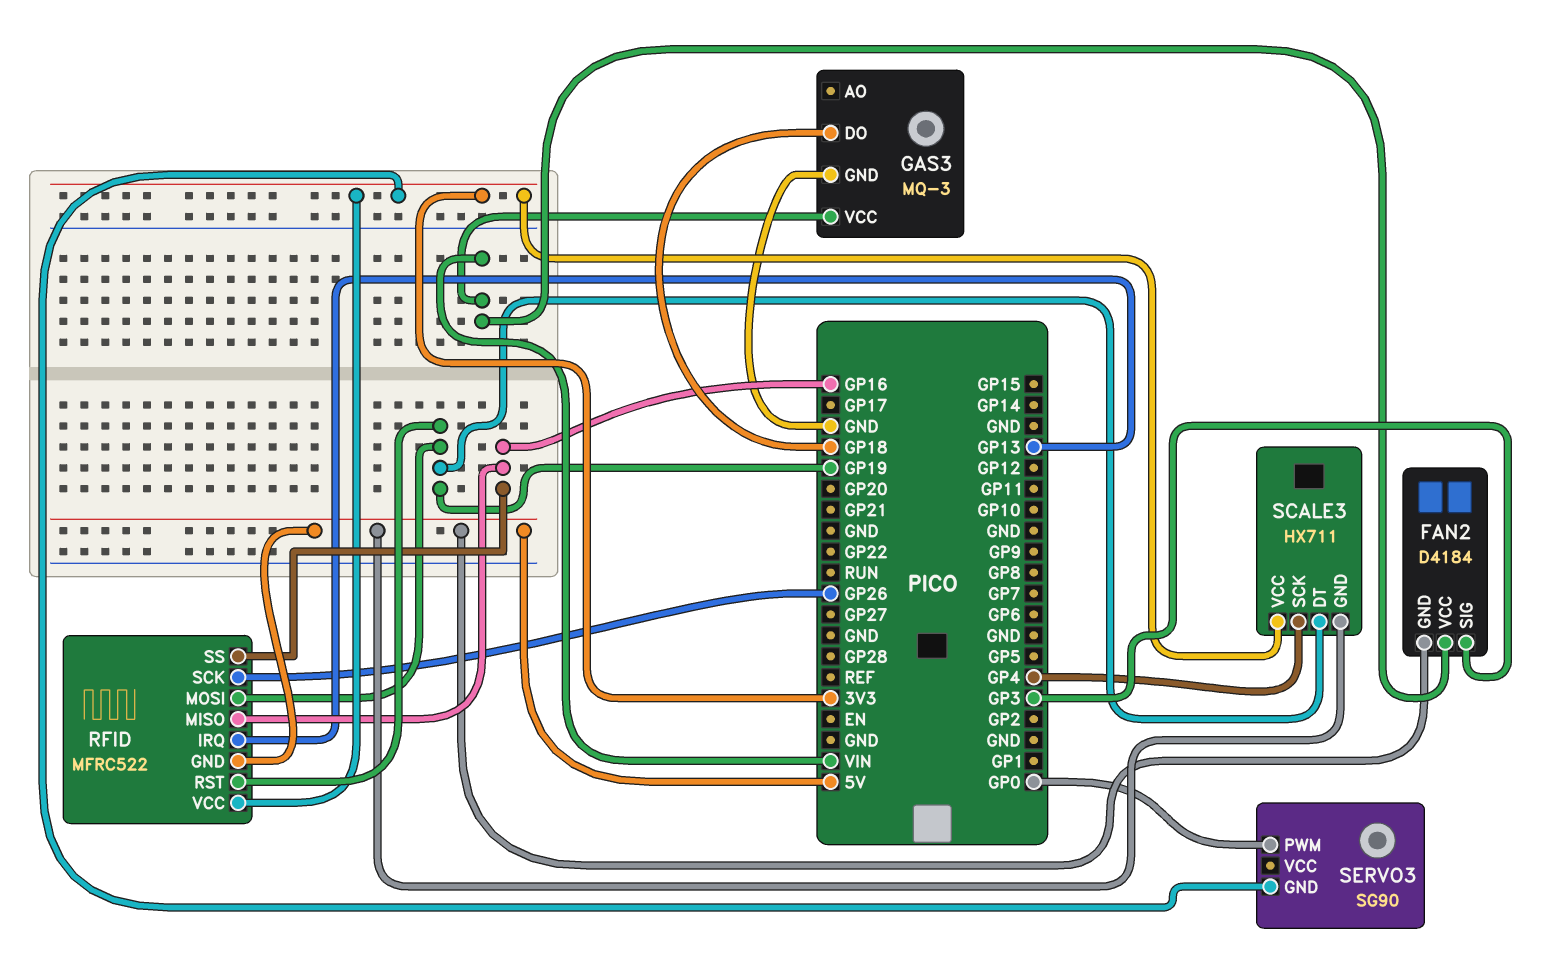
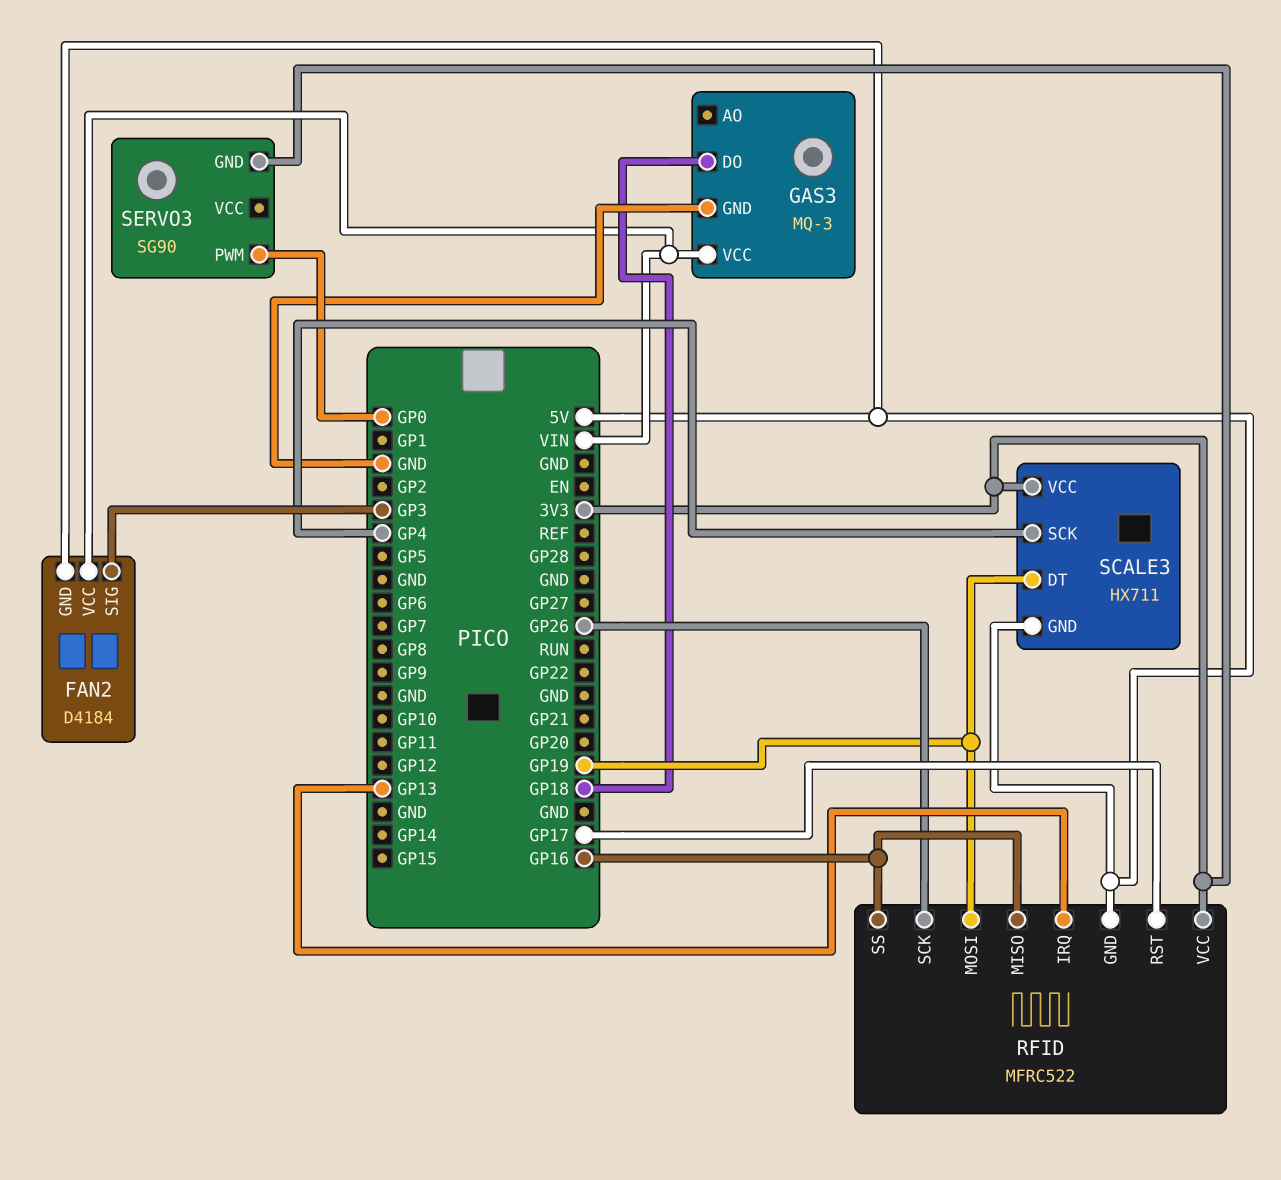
RFID pin RST: GP19 -> GP17

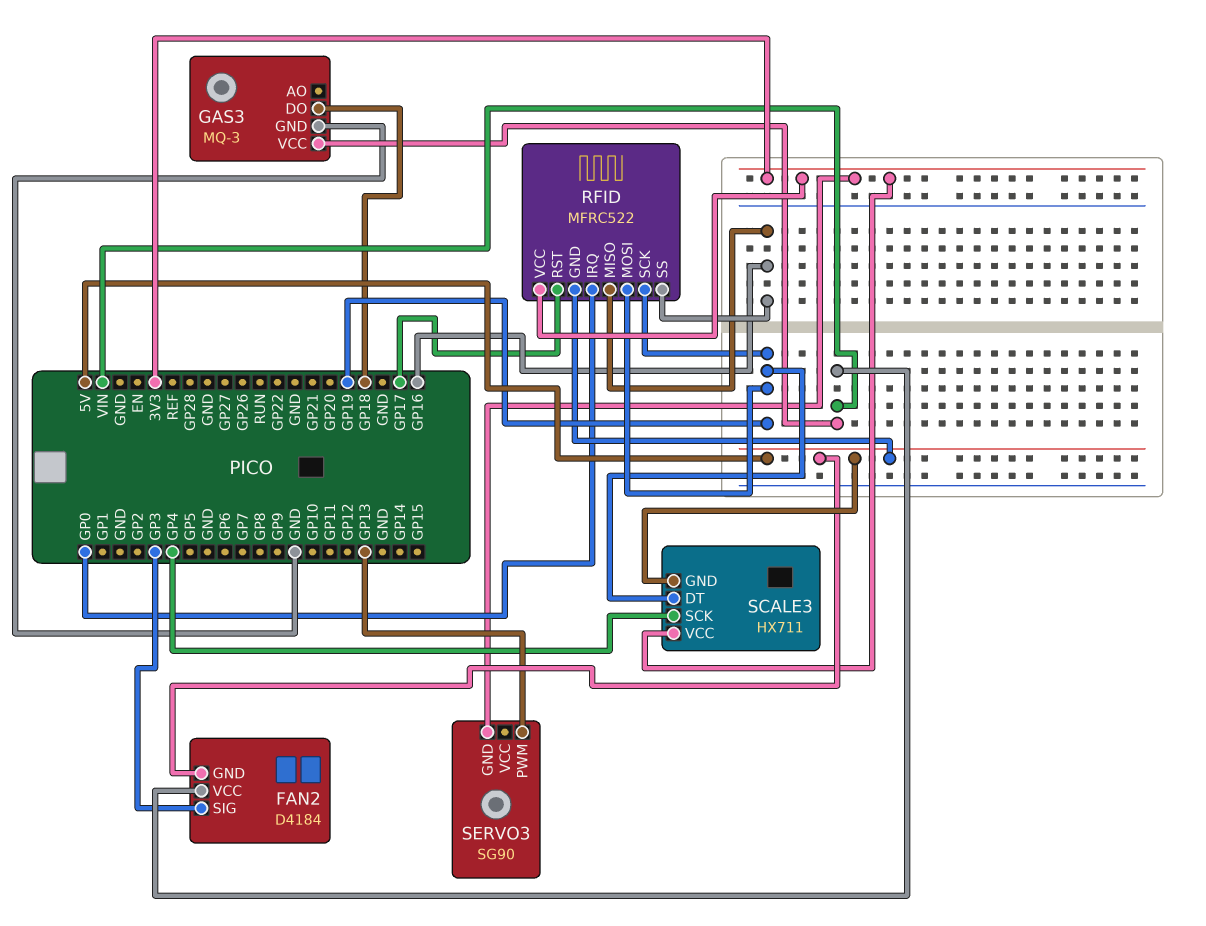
RFID pin IRQ: GP13 -> GP0
RFID pin SCK: GP26 -> GP19
SERVO3 pin PWM: GP0 -> GP13

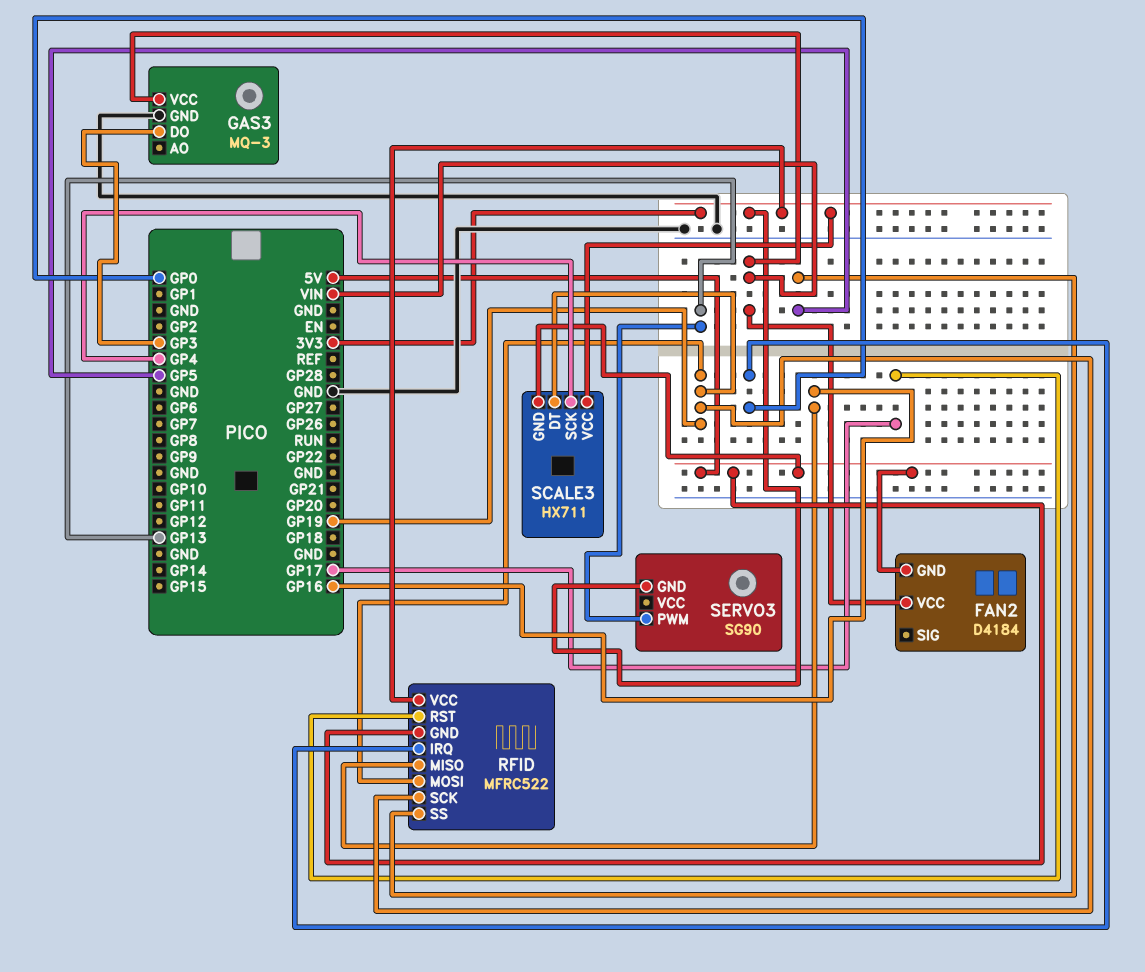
FAN2 pin SIG: GP3 -> none
GAS3 pin DO: GP18 -> GP3
RFID pin SS: GP16 -> GP5

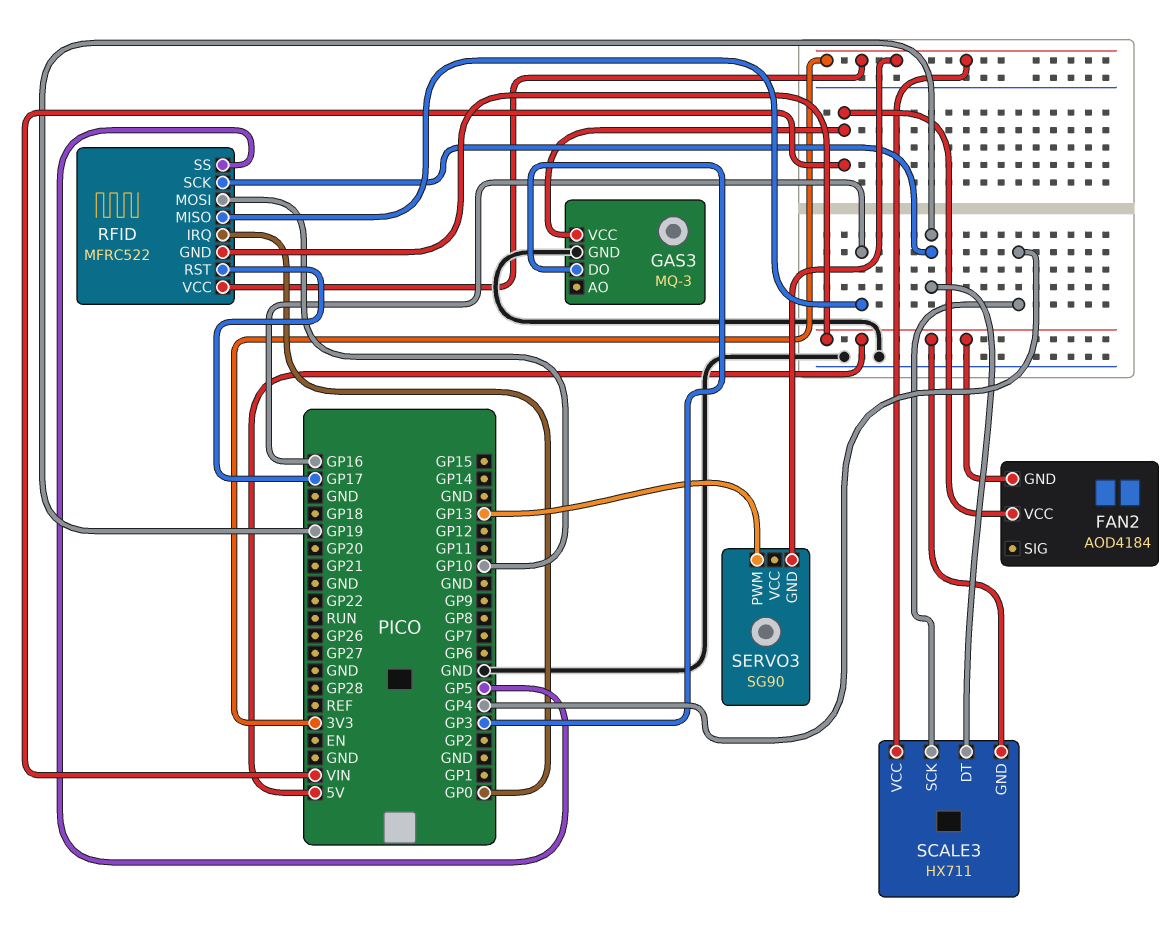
FAN2: D4184 -> AOD4184
RFID pin MOSI: GP19 -> GP10

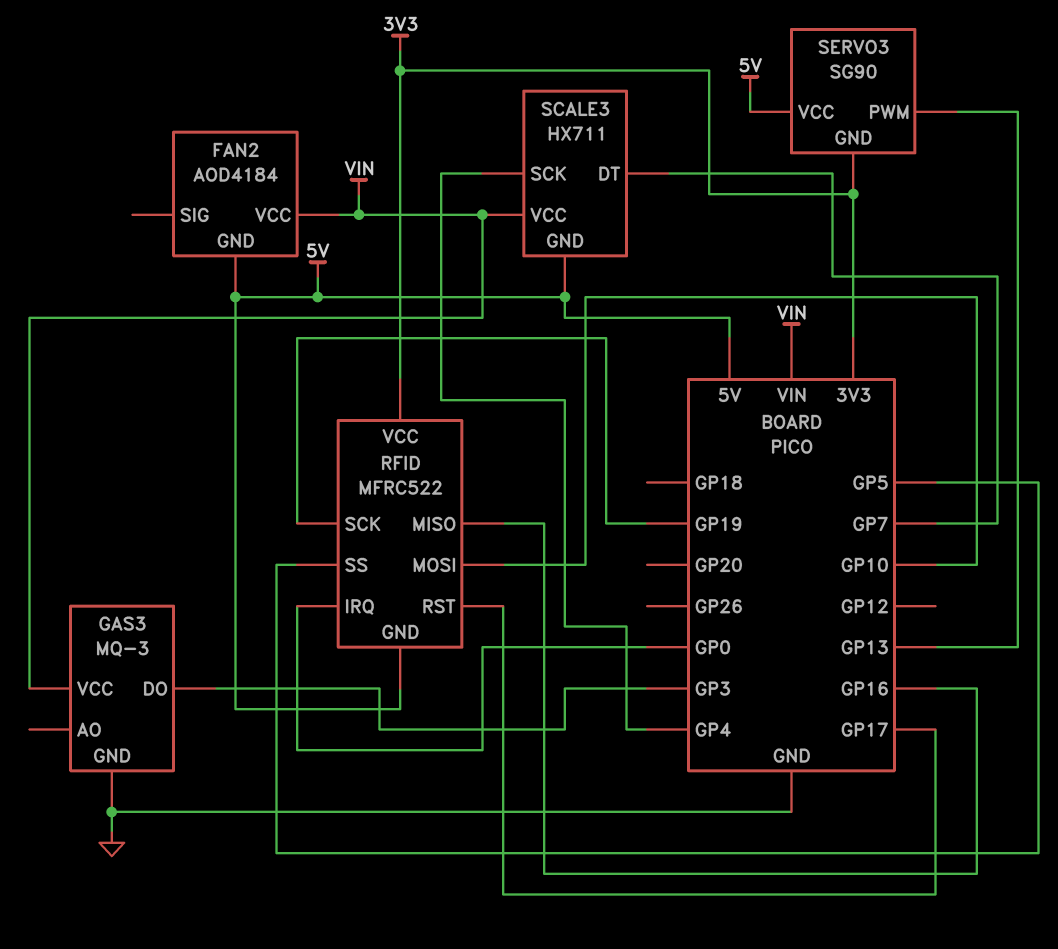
SCALE3 pin DT: GP19 -> GP7
SCALE3 pin VCC: 3V3 -> VIN
SERVO3 pin VCC: none -> 5V

